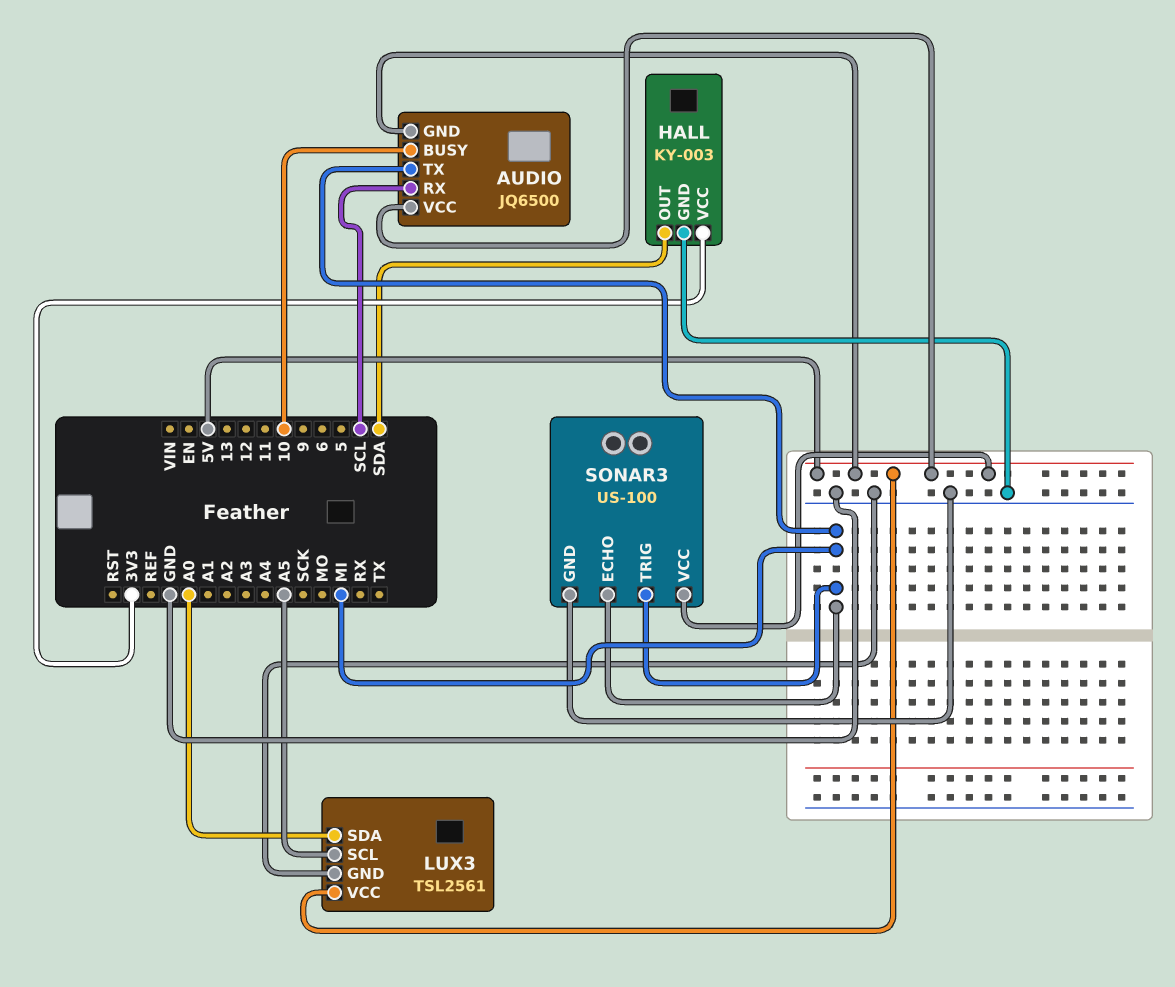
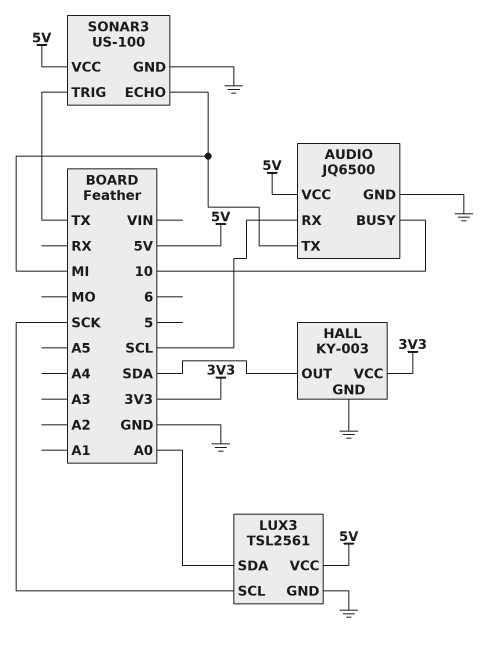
AUDIO pin GND: 5V -> GND
LUX3 pin SCL: A5 -> SCK
SONAR3 pin TRIG: MI -> TX

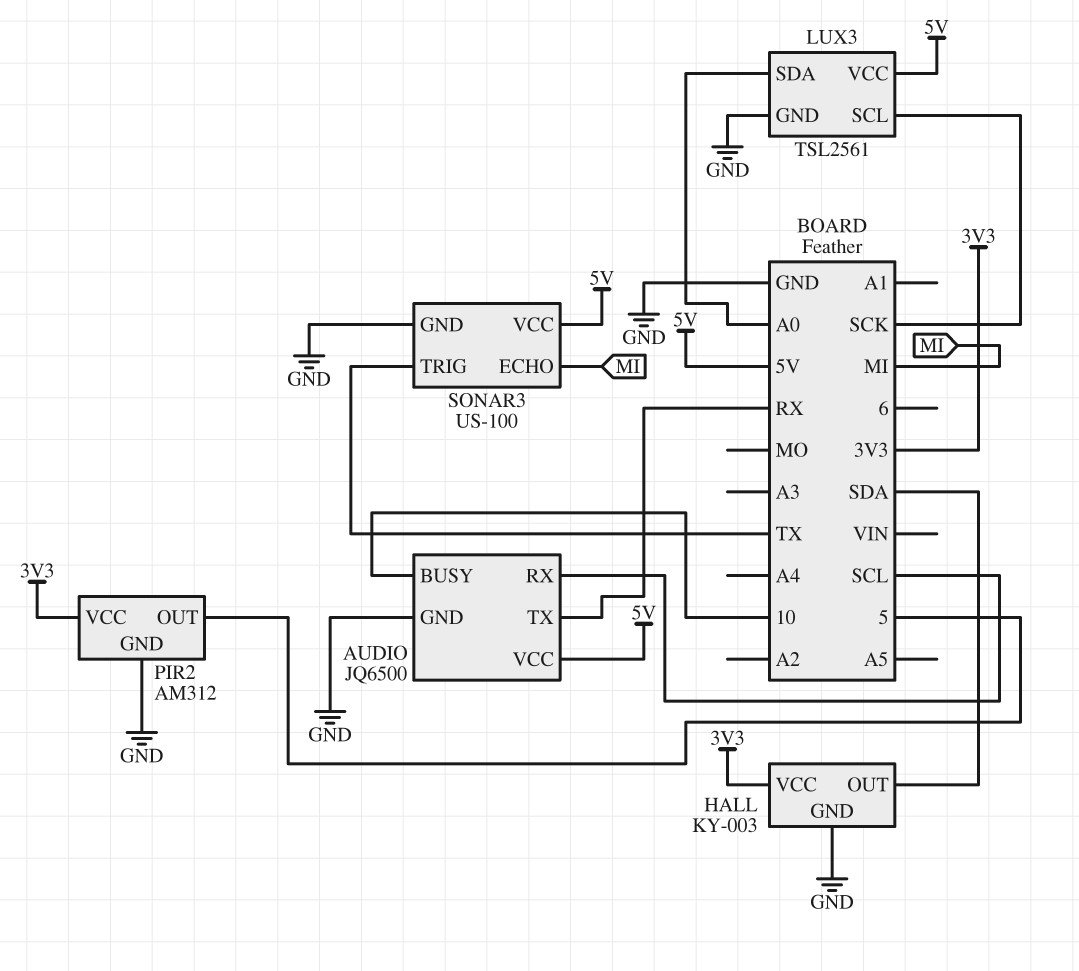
AUDIO pin TX: MI -> RX
PIR2: none -> AM312
PIR2 pin GND: none -> GND
PIR2 pin OUT: none -> 5
PIR2 pin VCC: none -> 3V3

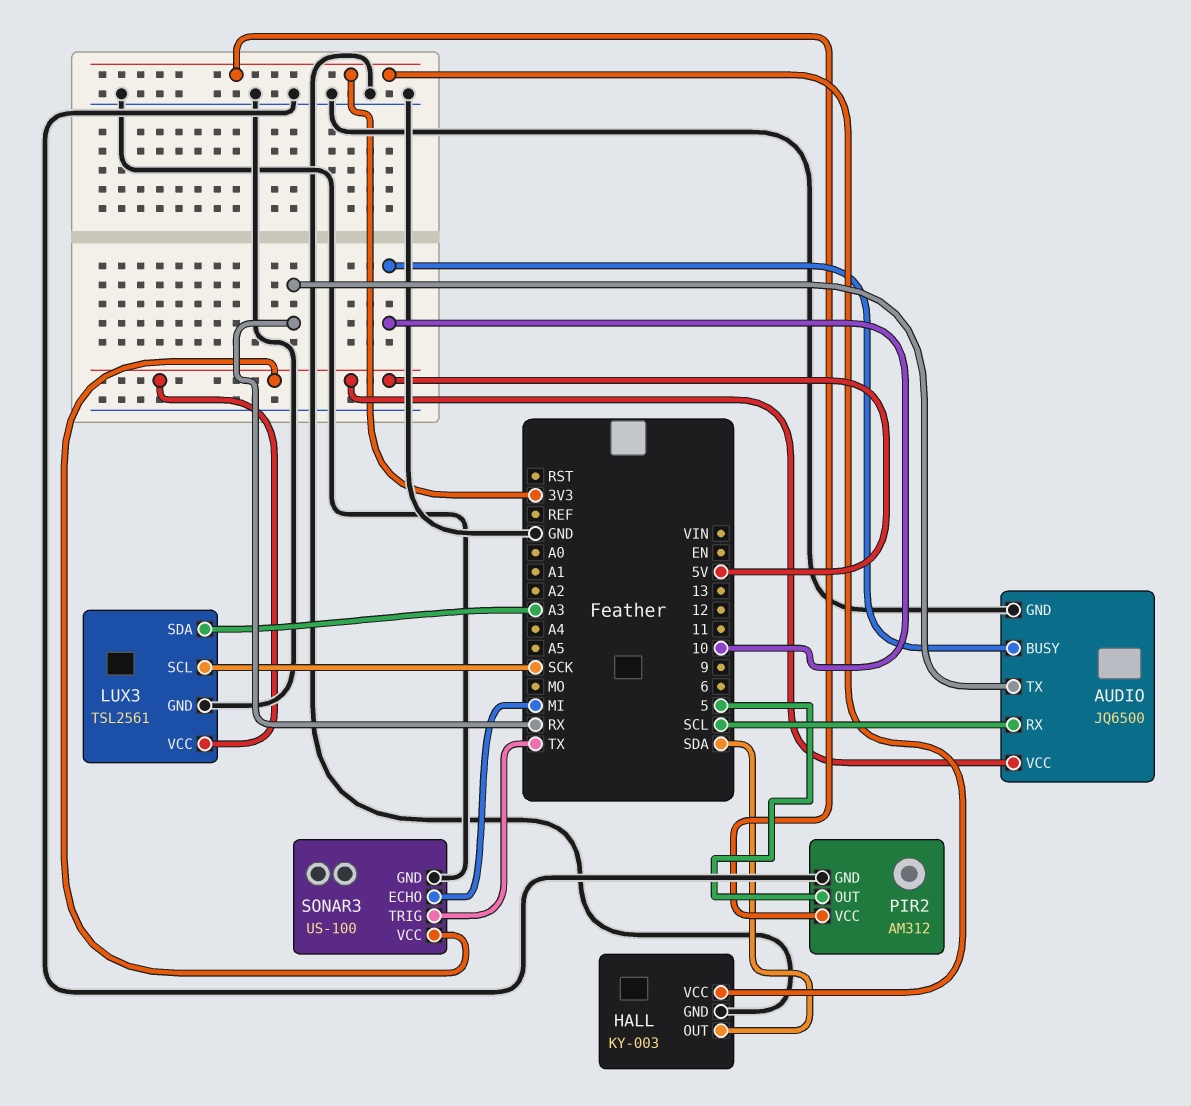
LUX3 pin SDA: A0 -> A3

